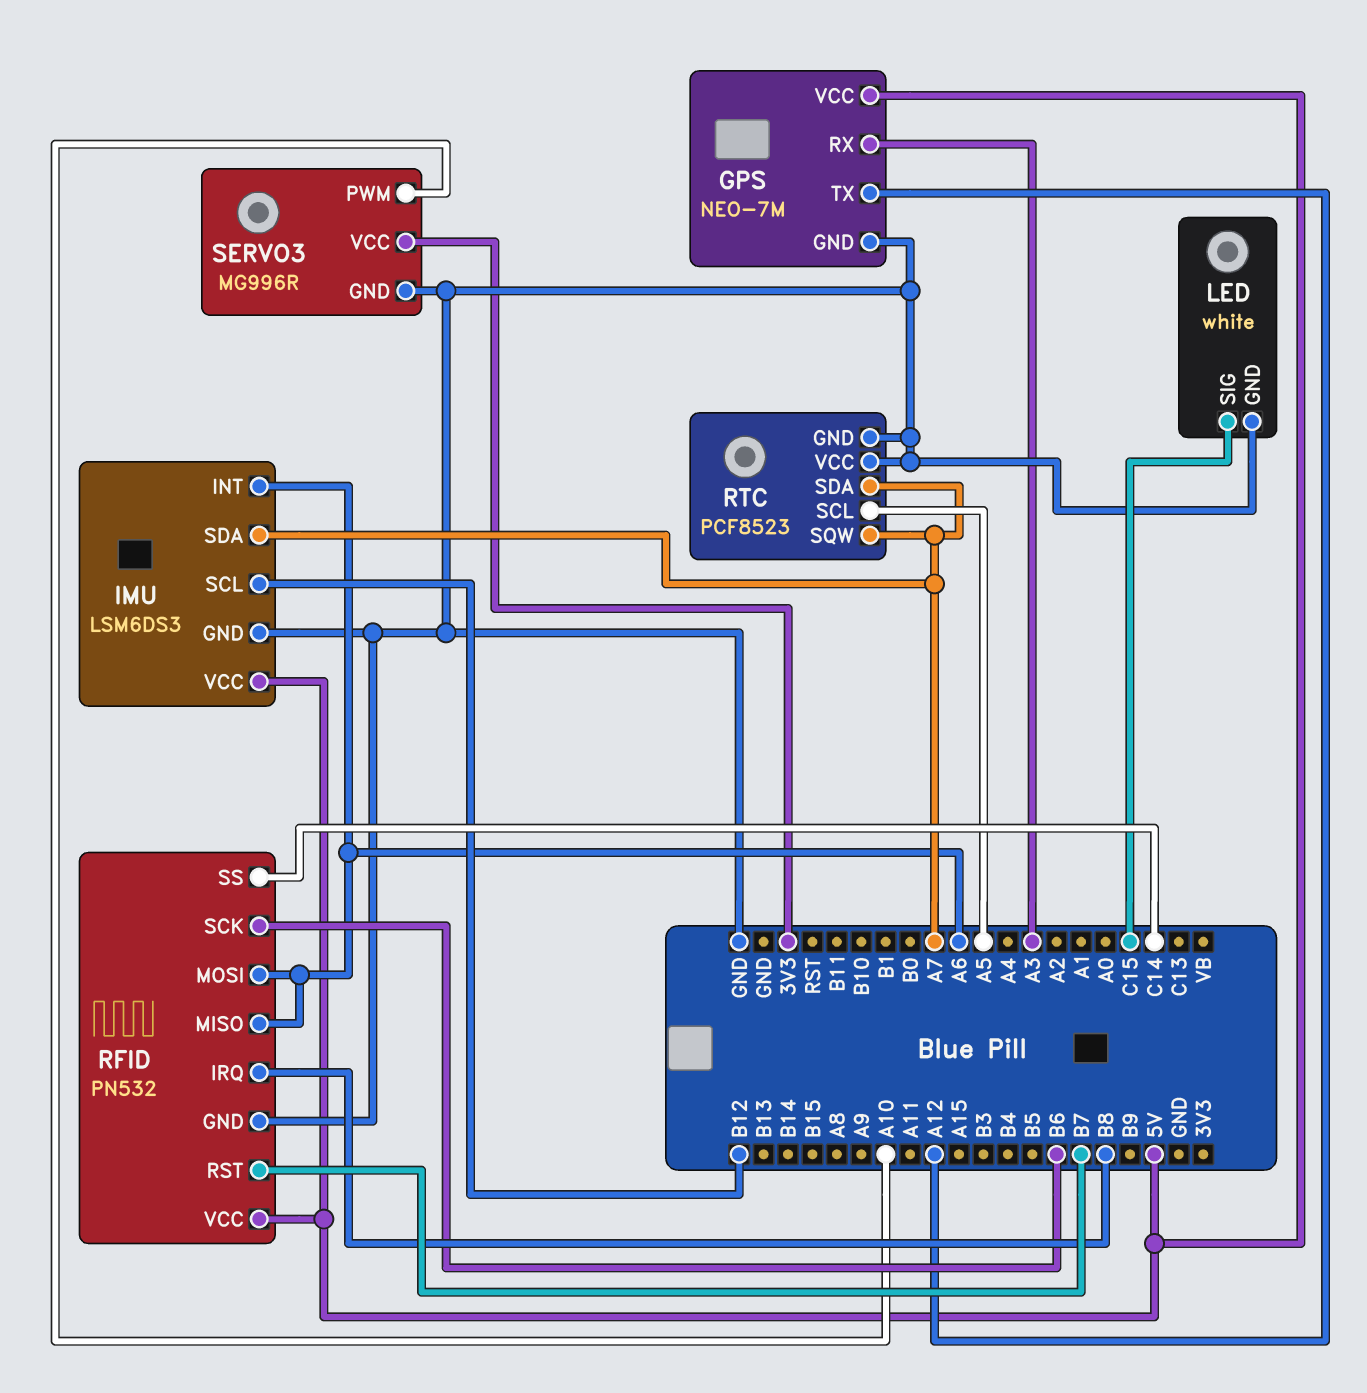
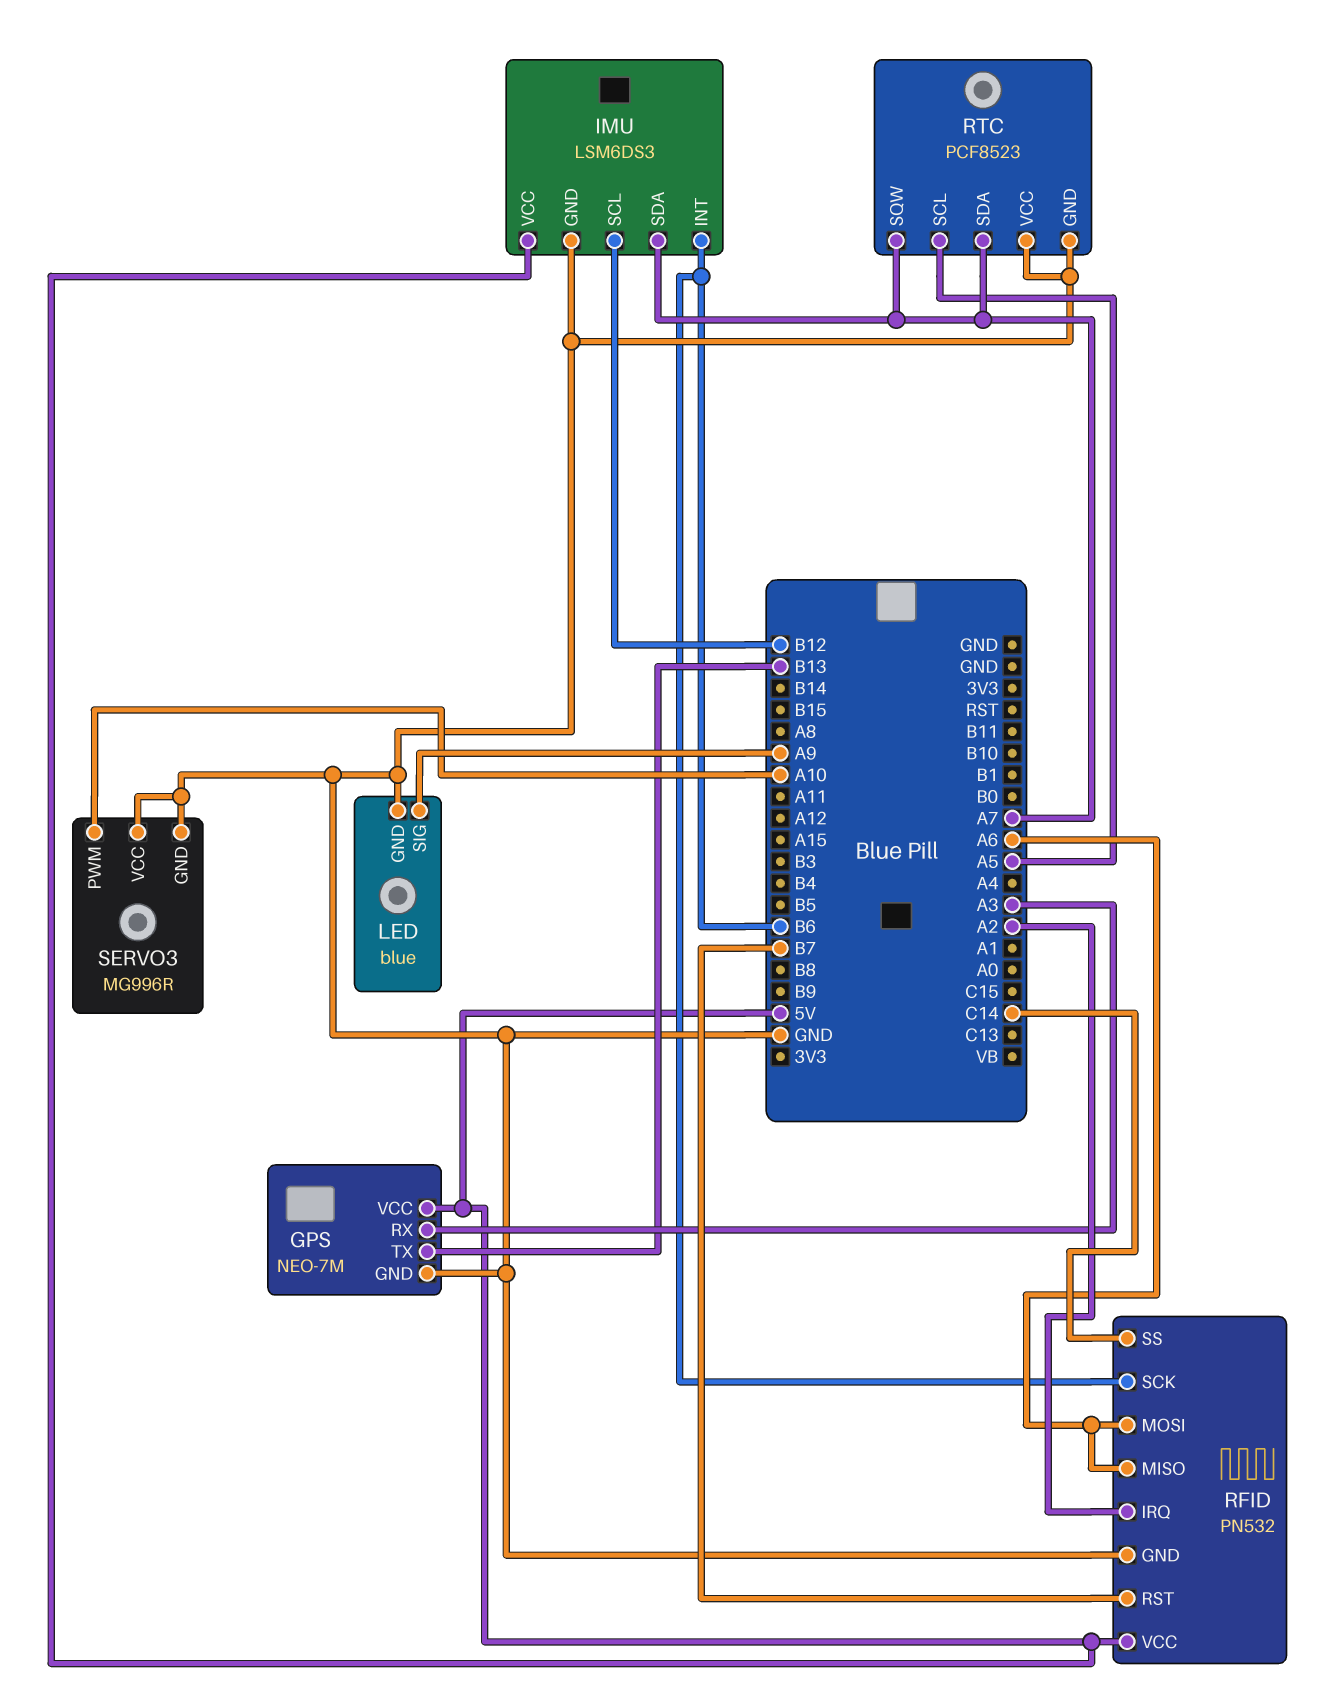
GPS pin TX: A12 -> B13
IMU pin INT: A6 -> B6
LED: white -> blue
LED pin SIG: C15 -> A9
RFID pin IRQ: B8 -> A2
SERVO3 pin VCC: 3V3 -> GND

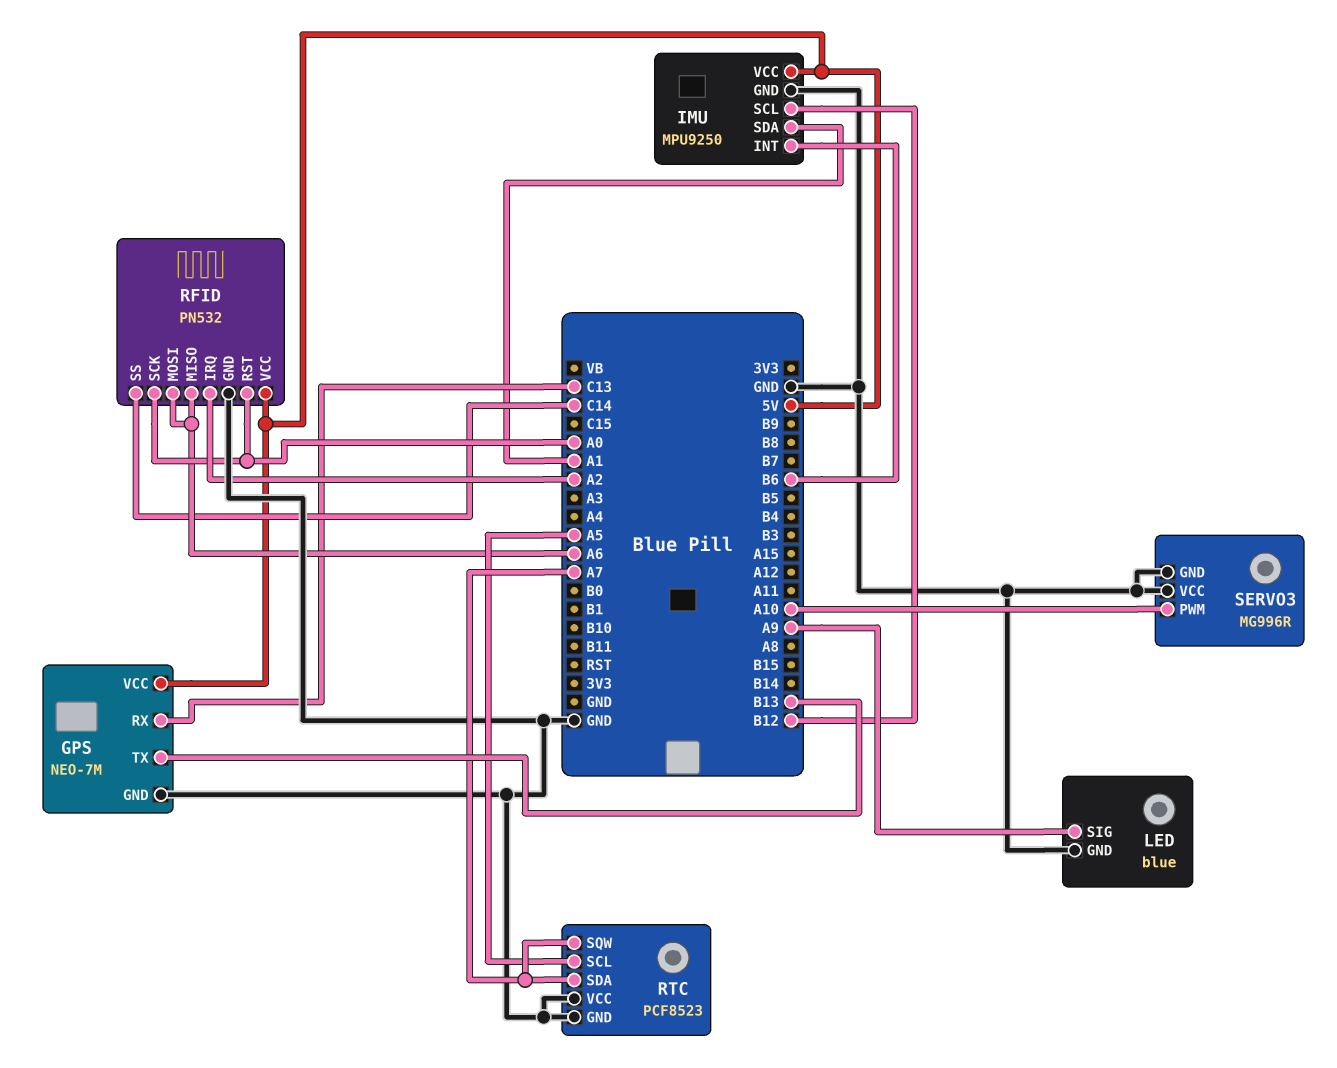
GPS pin RX: A3 -> C13
IMU: LSM6DS3 -> MPU9250
IMU pin SDA: A7 -> A1
RFID pin RST: B7 -> A0
RFID pin SCK: B6 -> A0

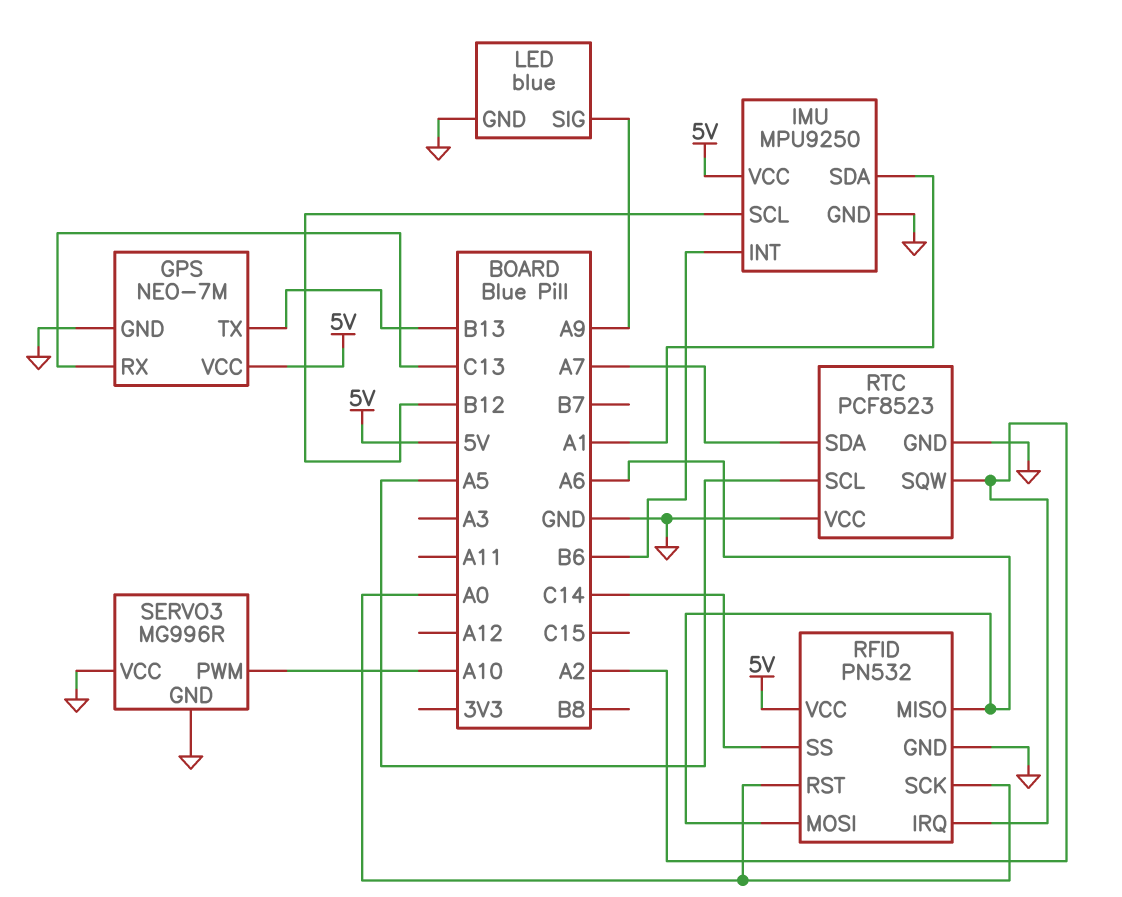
RTC pin SQW: A7 -> A2

